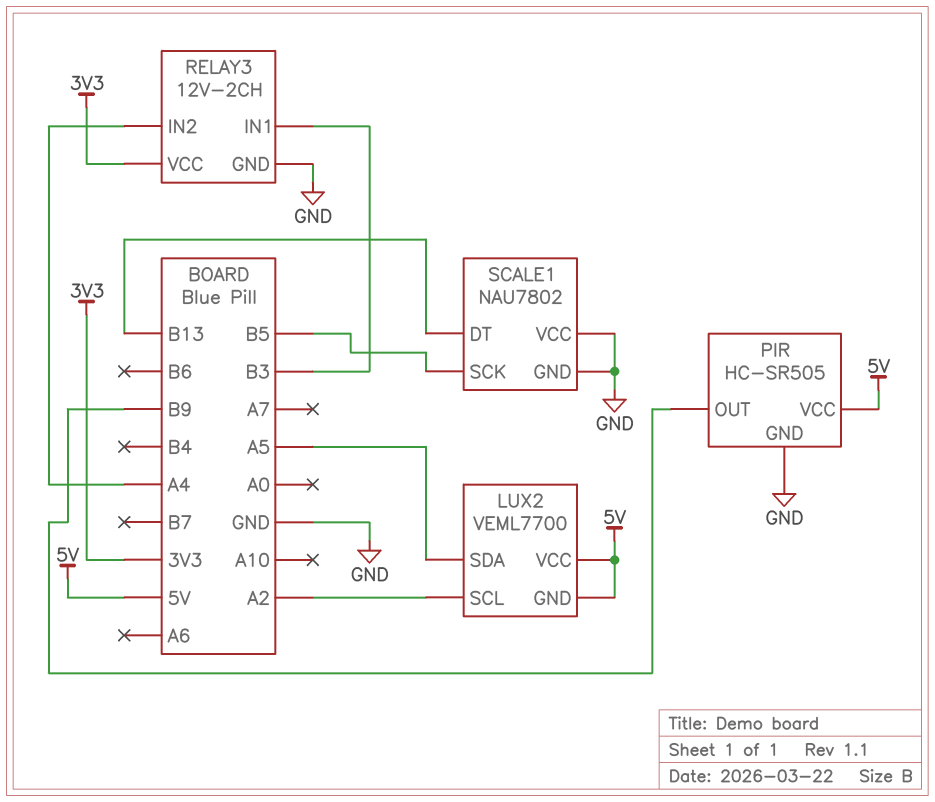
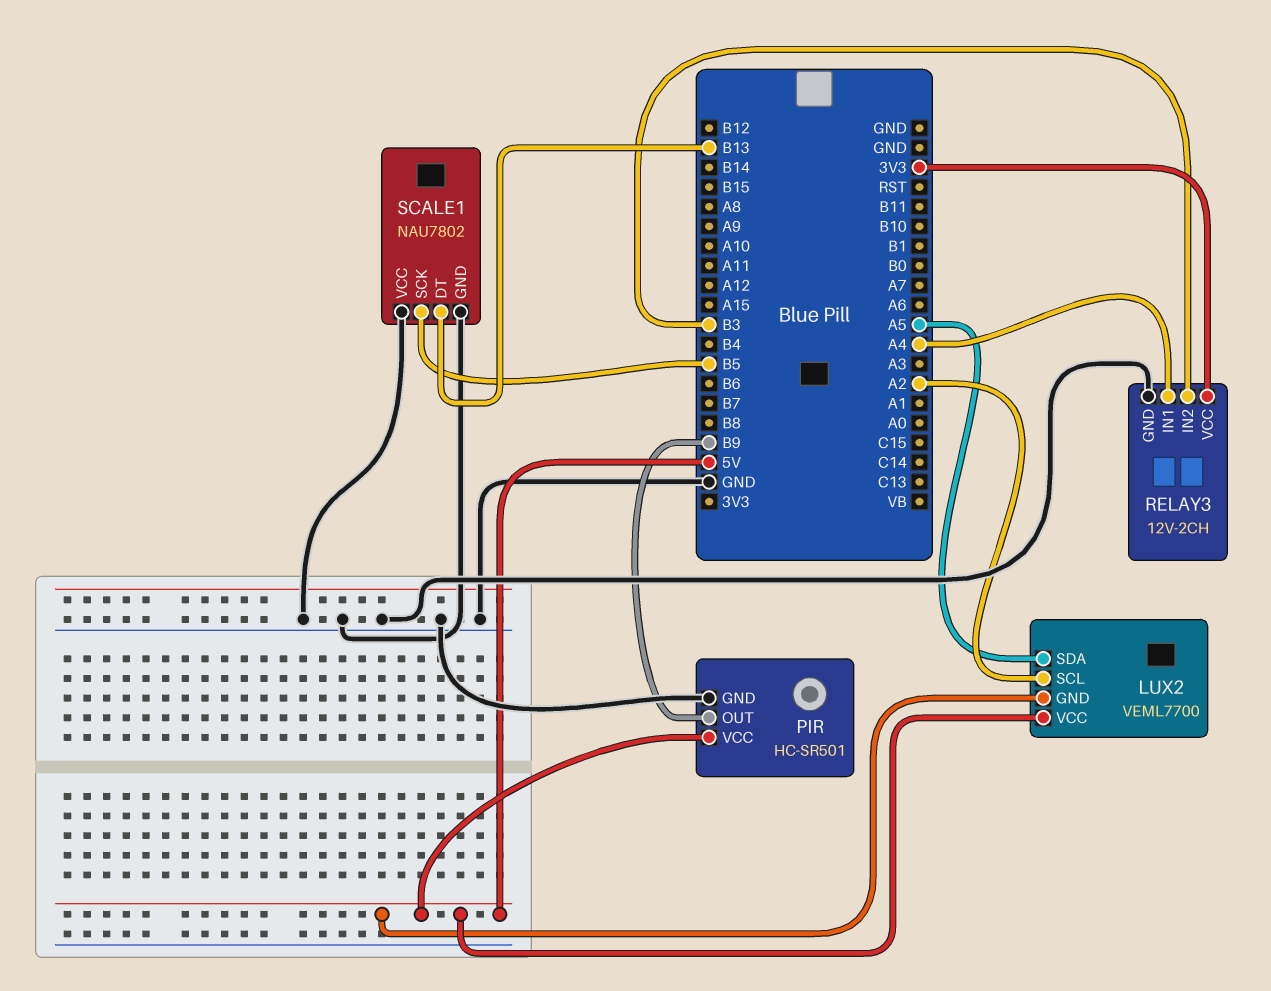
PIR: HC-SR505 -> HC-SR501
RELAY3 pin IN1: B3 -> A4
RELAY3 pin IN2: A4 -> B3

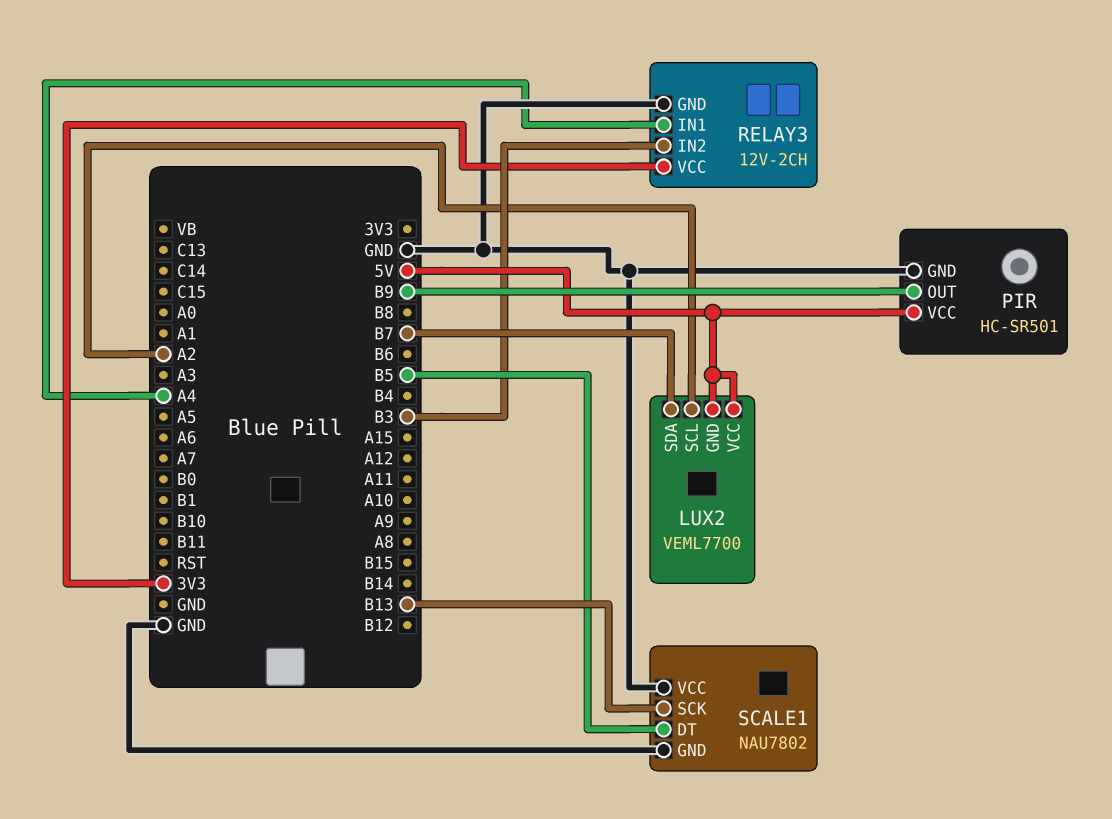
LUX2 pin SDA: A5 -> B7
SCALE1 pin DT: B13 -> B5
SCALE1 pin SCK: B5 -> B13

